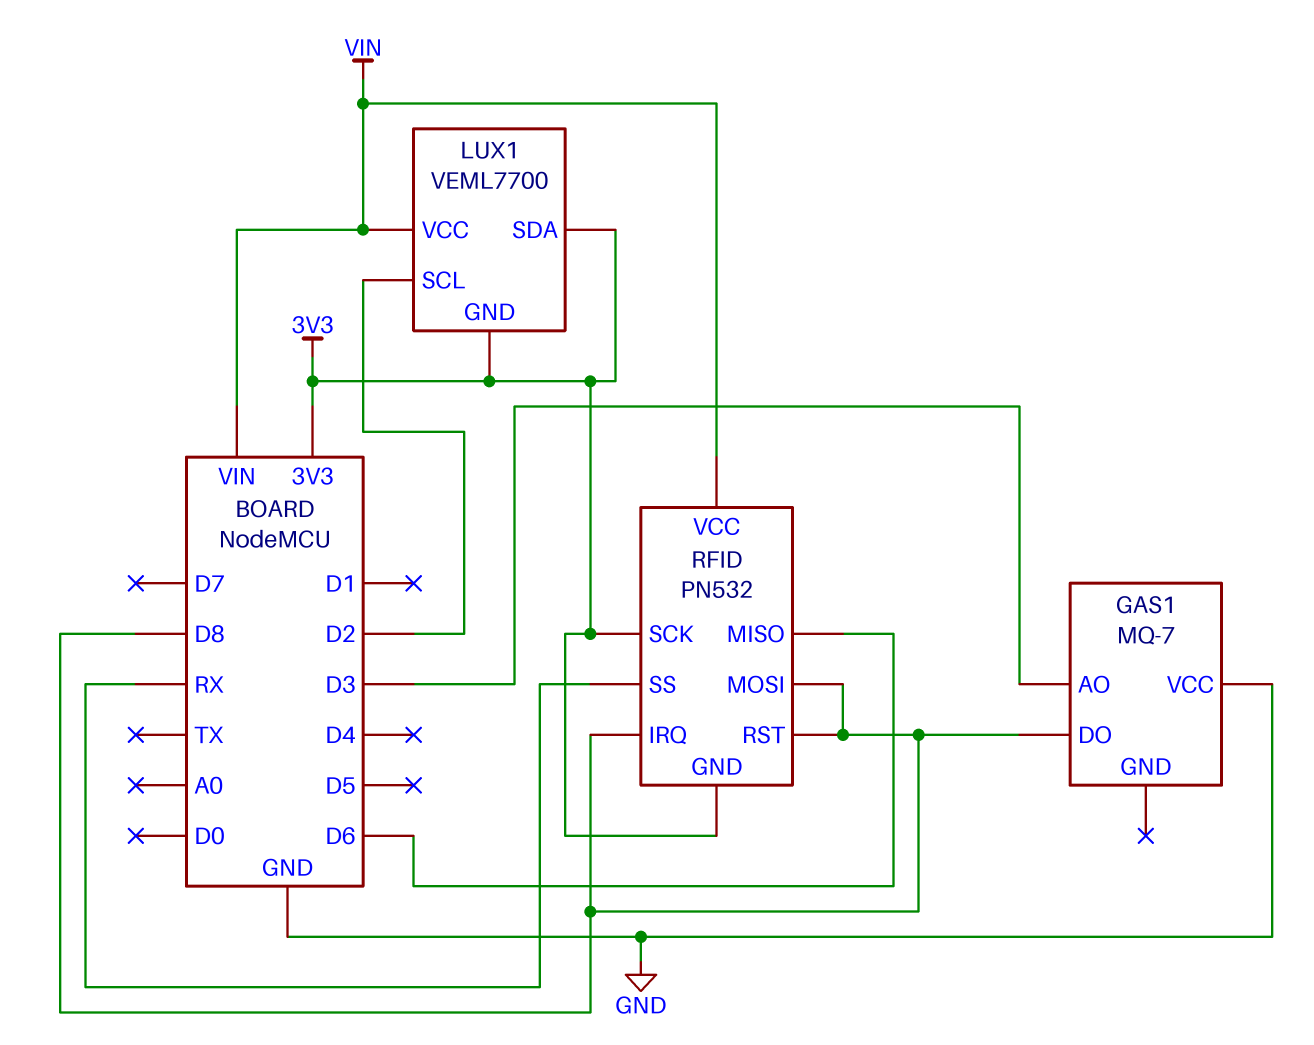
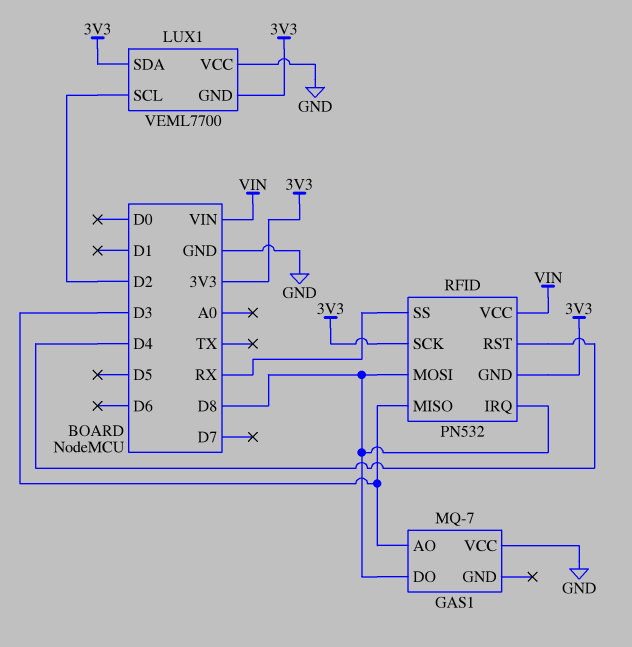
LUX1 pin VCC: VIN -> GND
RFID pin MISO: D6 -> D3
RFID pin RST: D8 -> D4

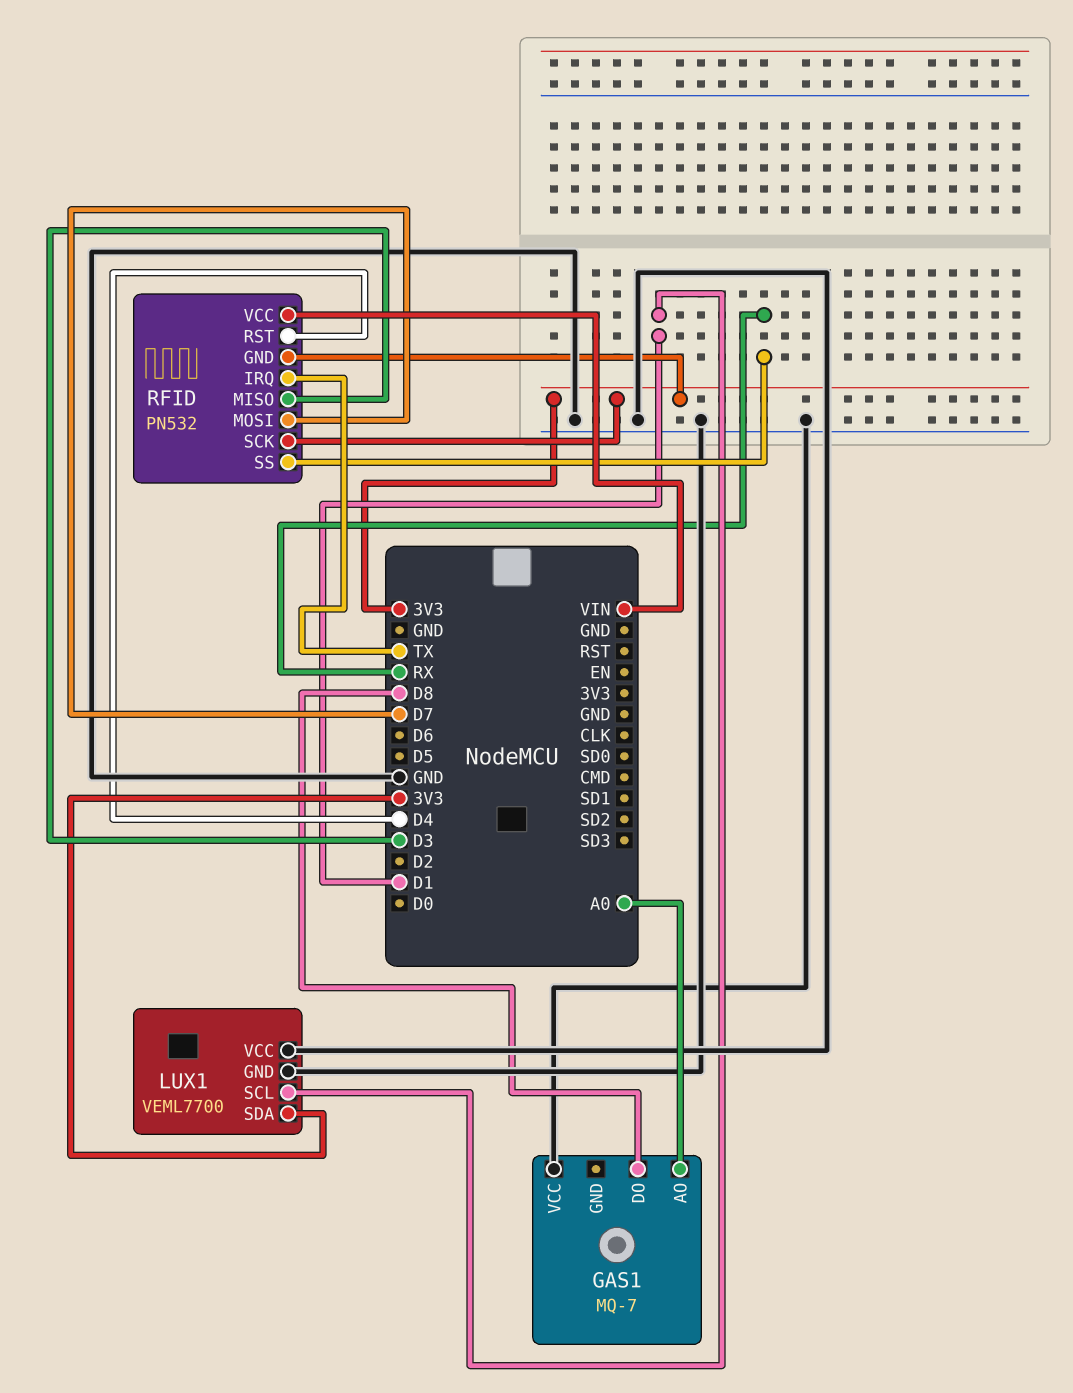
GAS1 pin AO: D3 -> A0
LUX1 pin GND: 3V3 -> GND
LUX1 pin SCL: D2 -> D1
RFID pin IRQ: D8 -> TX
RFID pin MOSI: D8 -> D7

